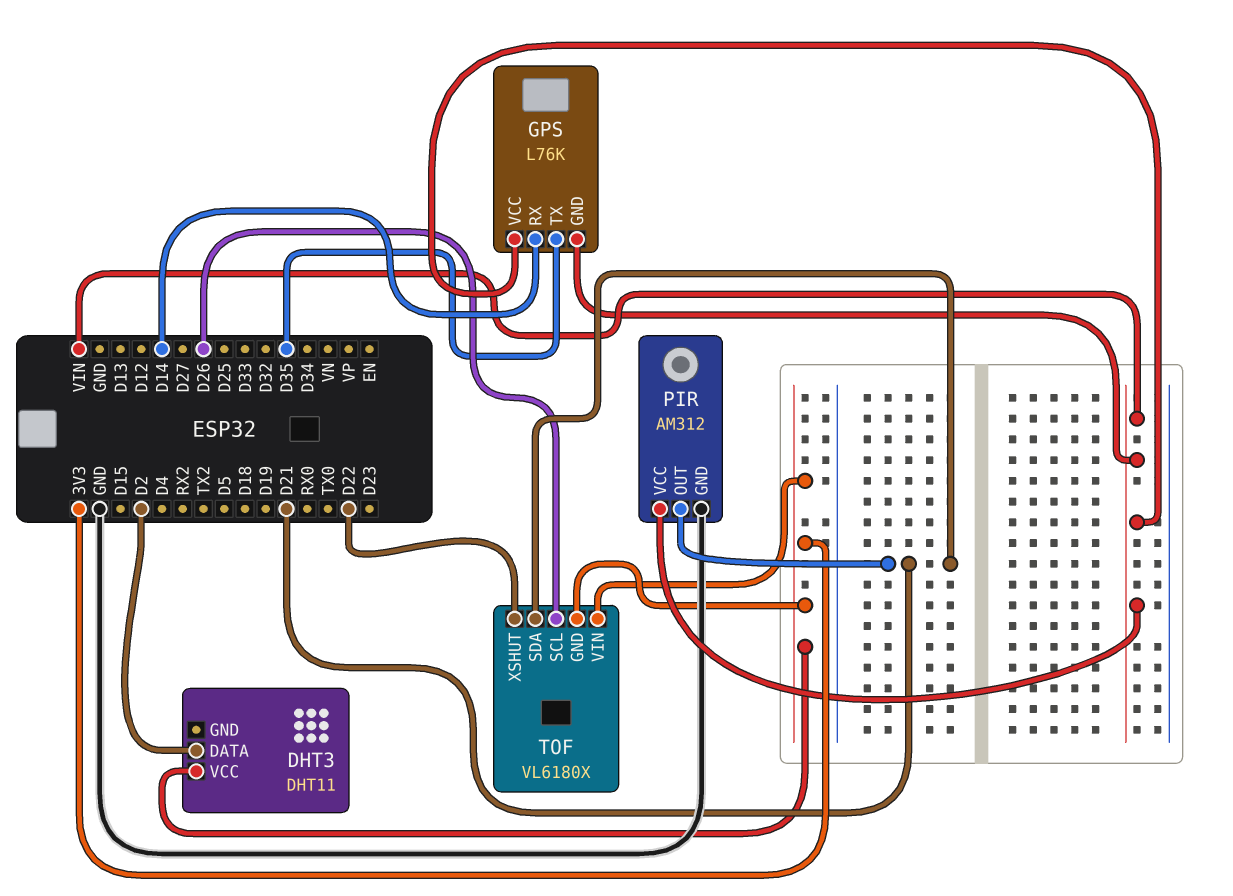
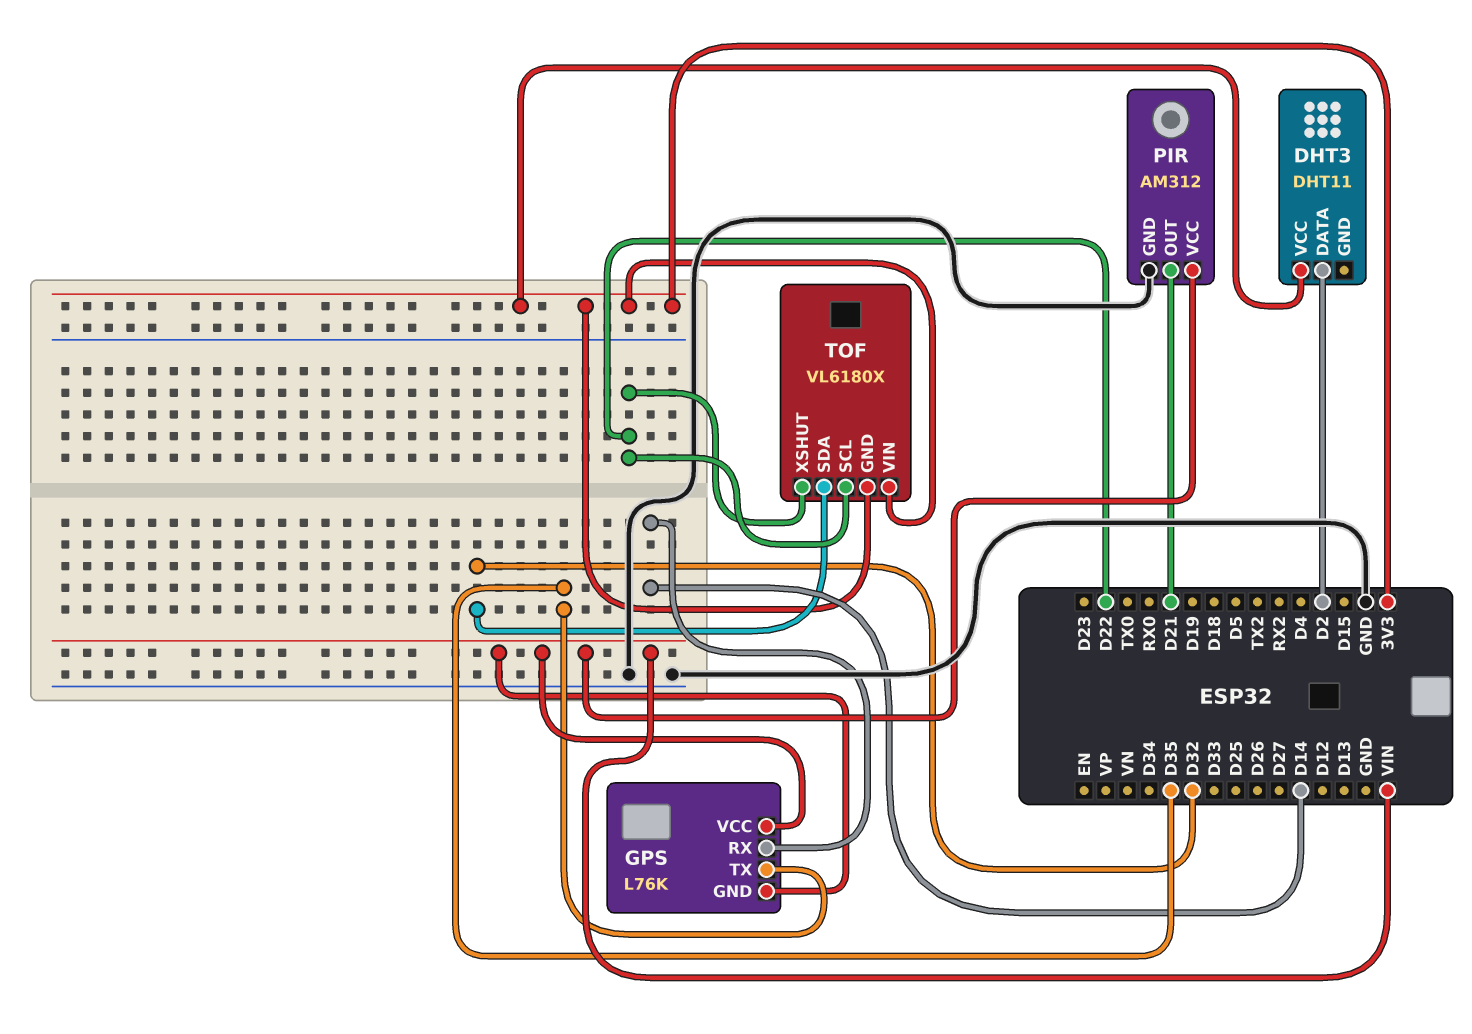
TOF pin SCL: D26 -> D22
TOF pin SDA: D21 -> D32

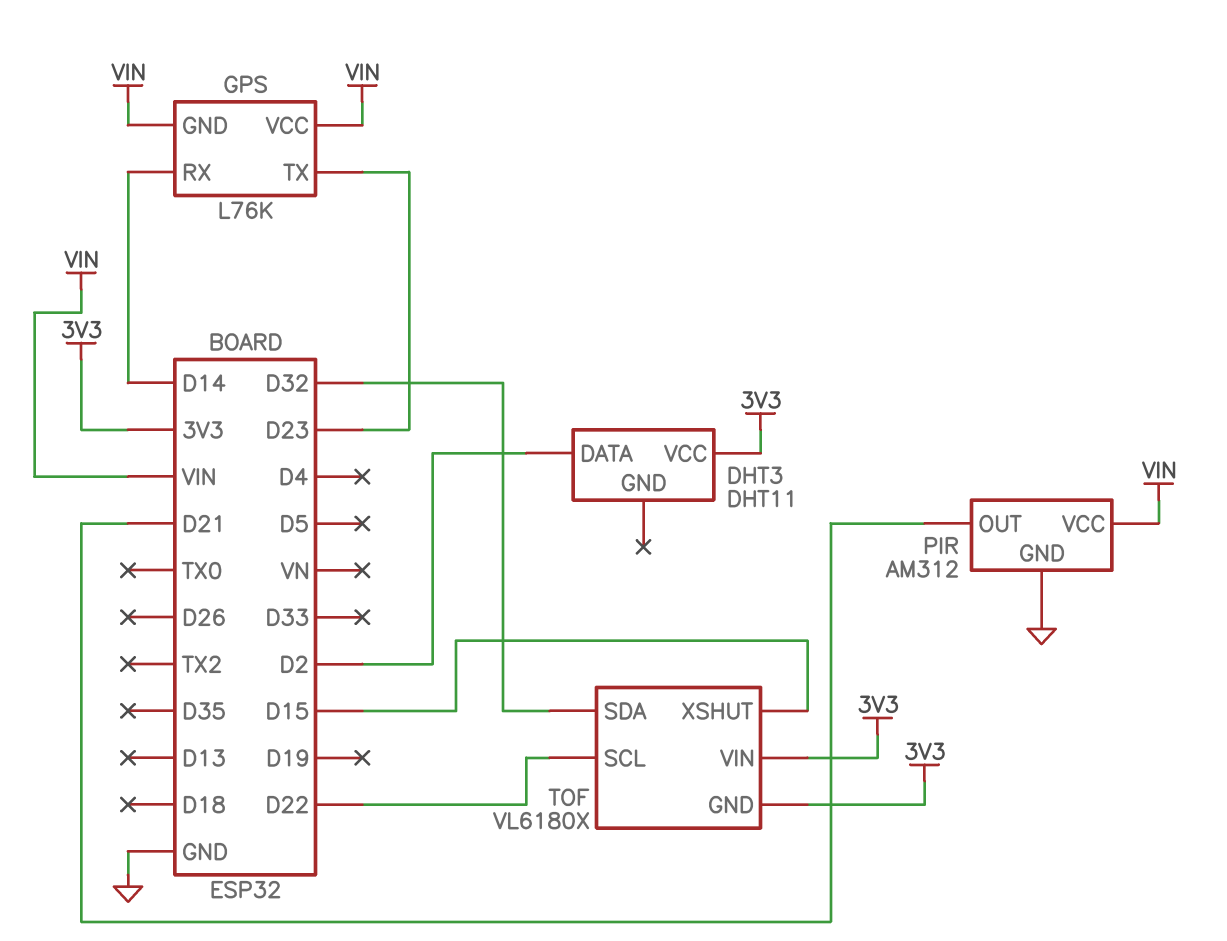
GPS pin TX: D35 -> D23
TOF pin XSHUT: D22 -> D15

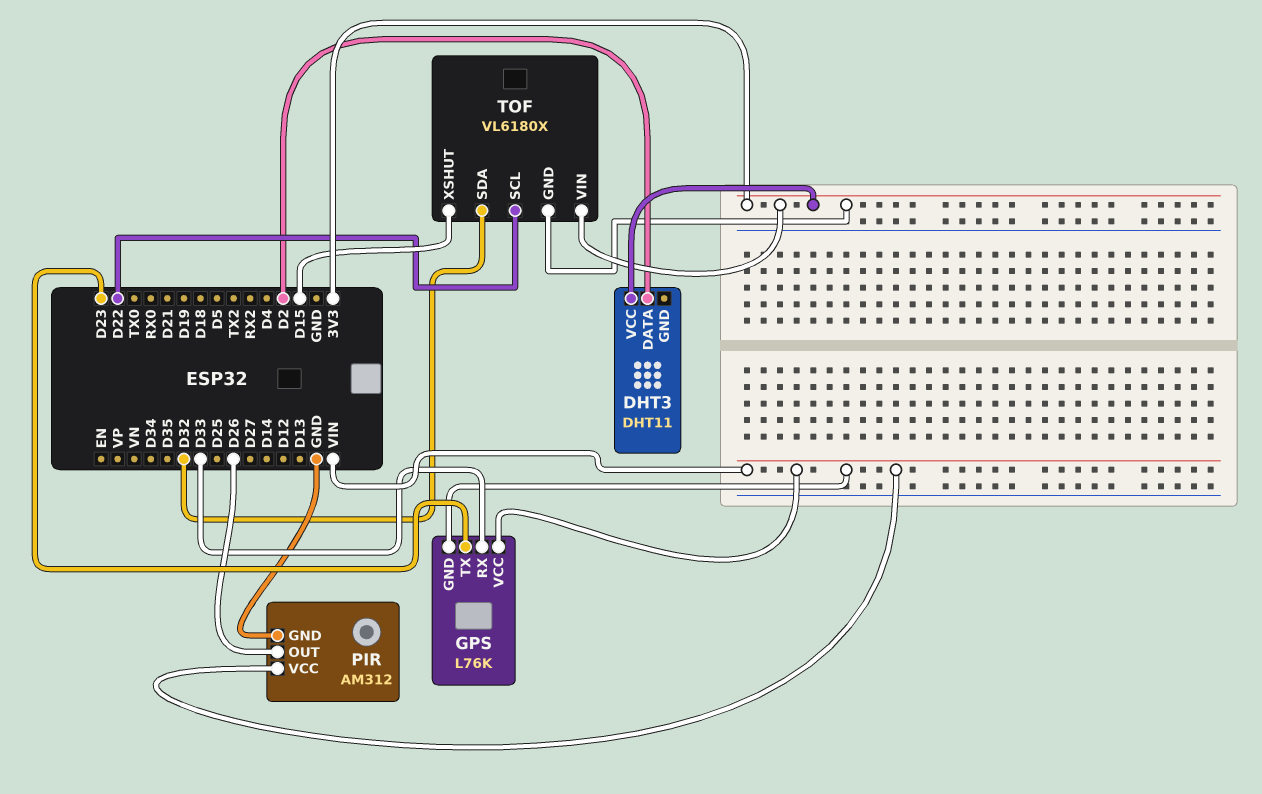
GPS pin RX: D14 -> D33
PIR pin OUT: D21 -> D26

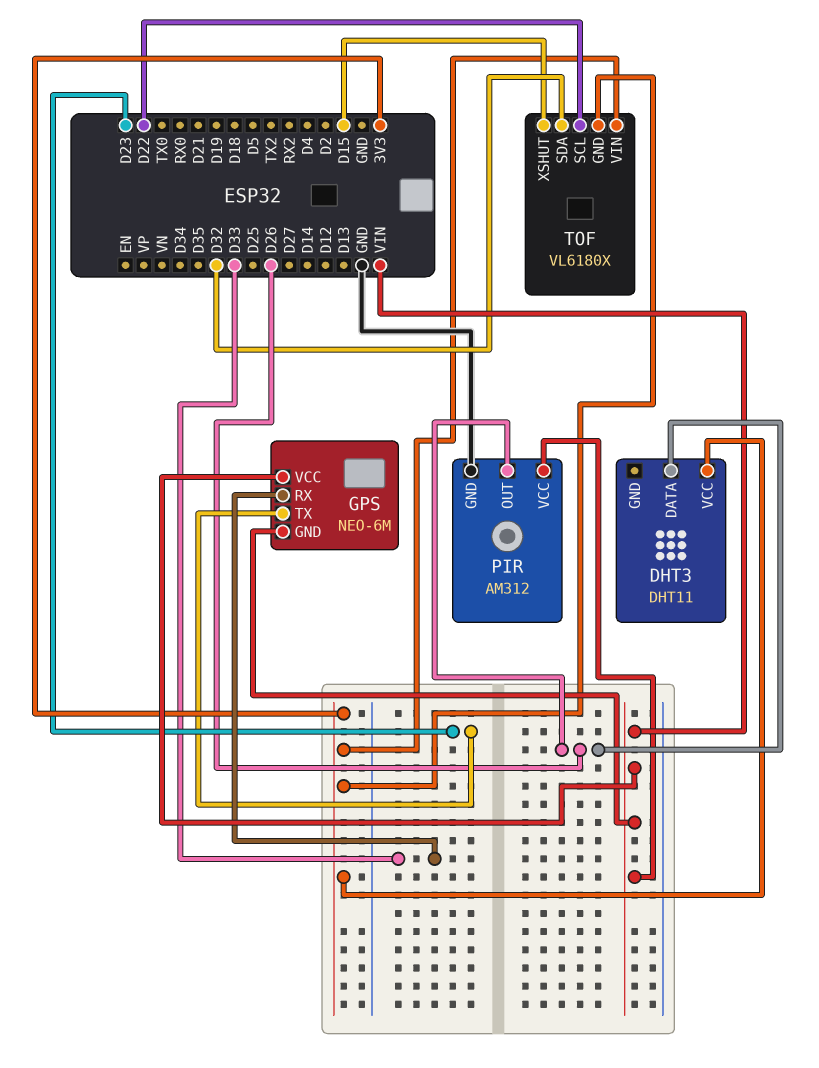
DHT3 pin DATA: D2 -> D26
GPS: L76K -> NEO-6M

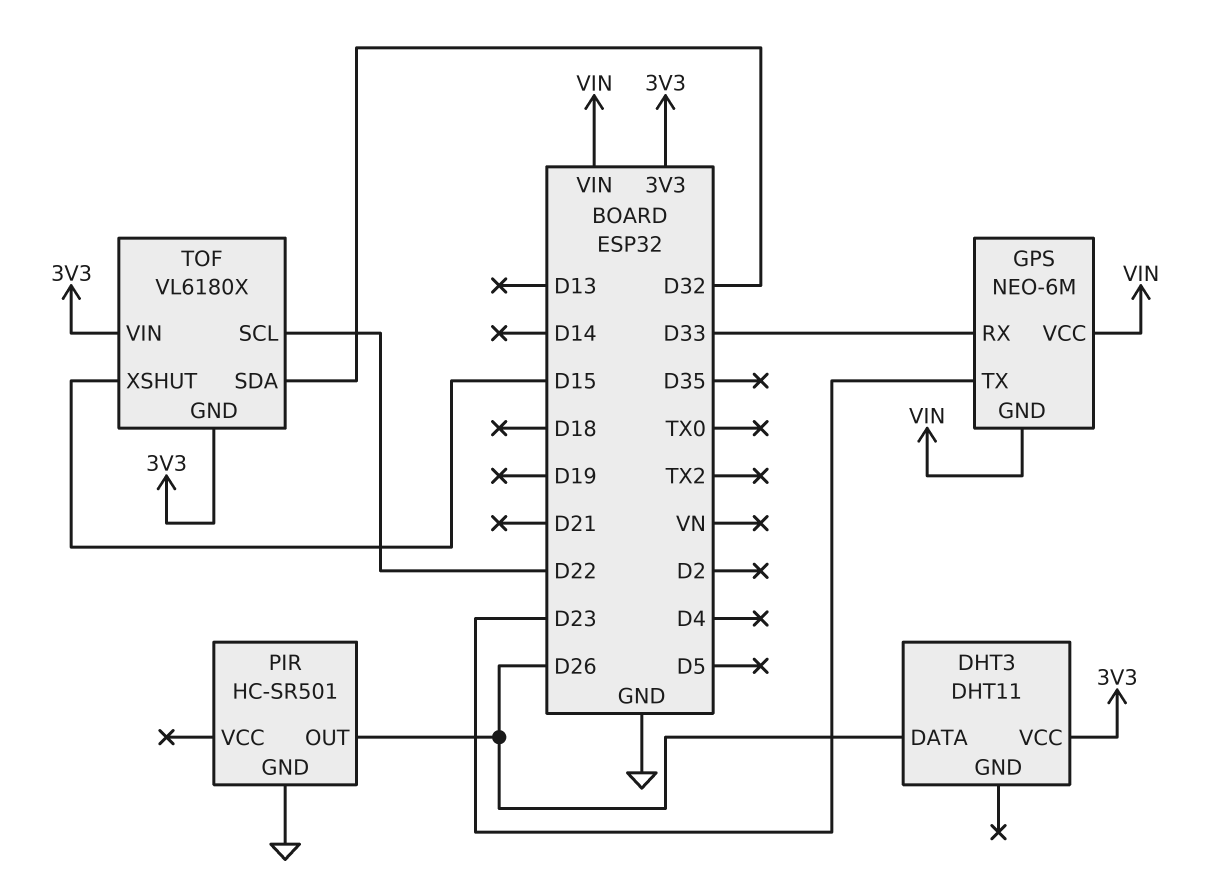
PIR: AM312 -> HC-SR501
PIR pin VCC: VIN -> none

